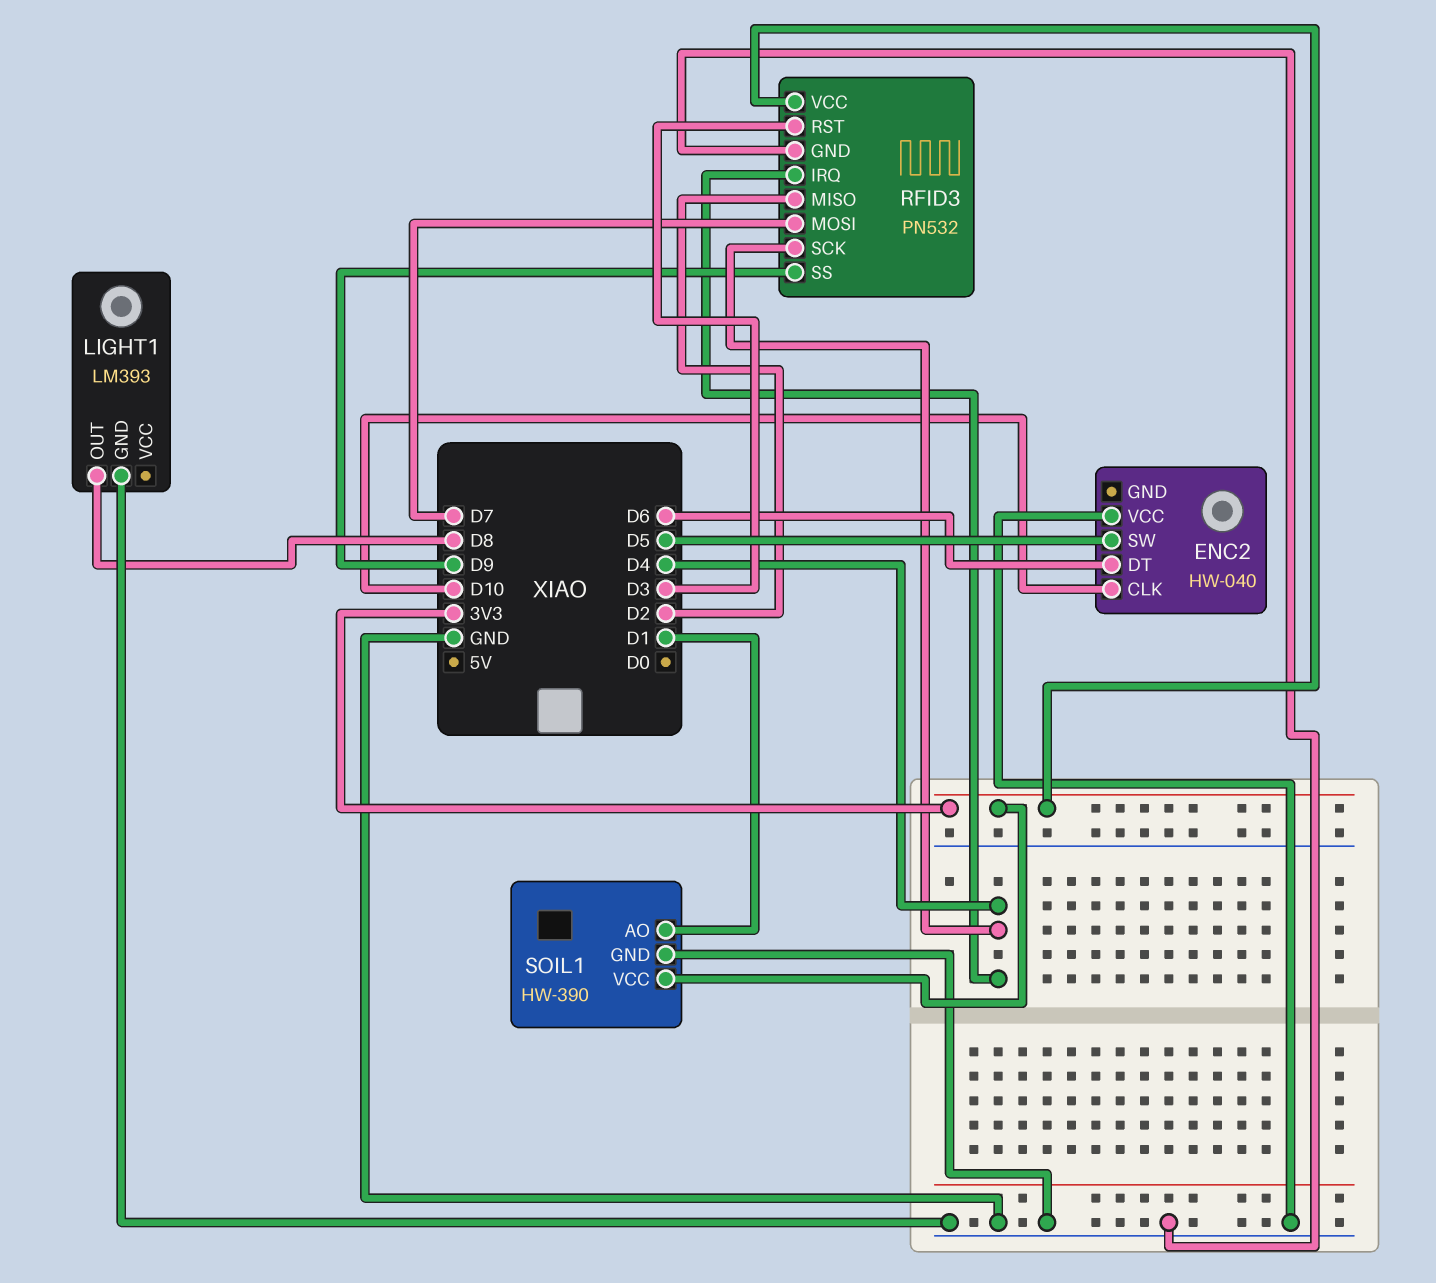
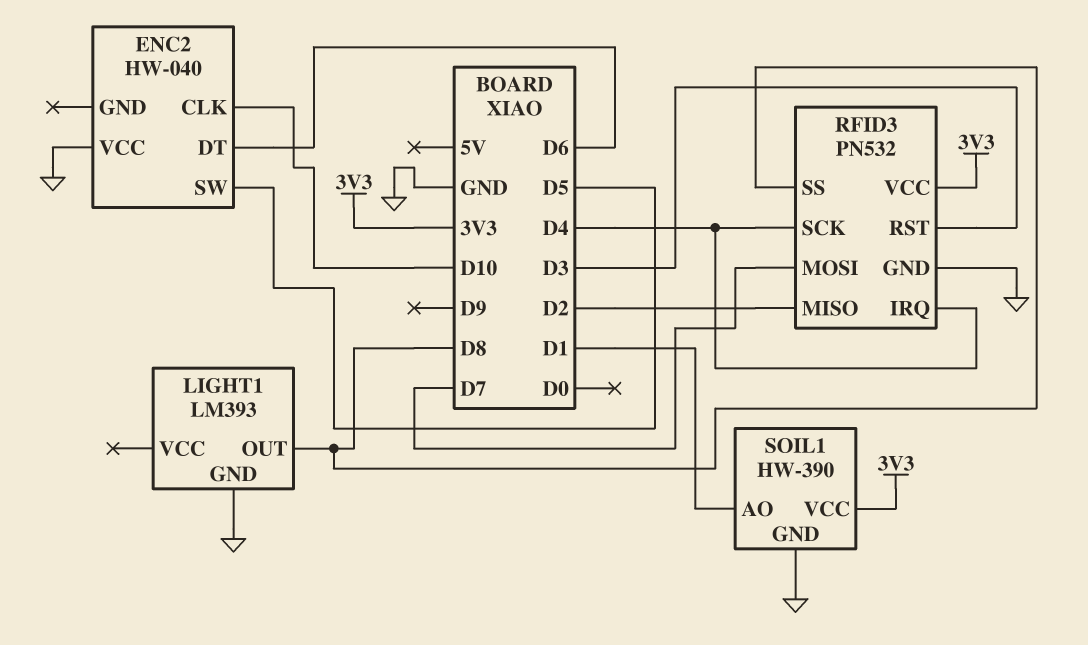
RFID3 pin SS: D9 -> D8

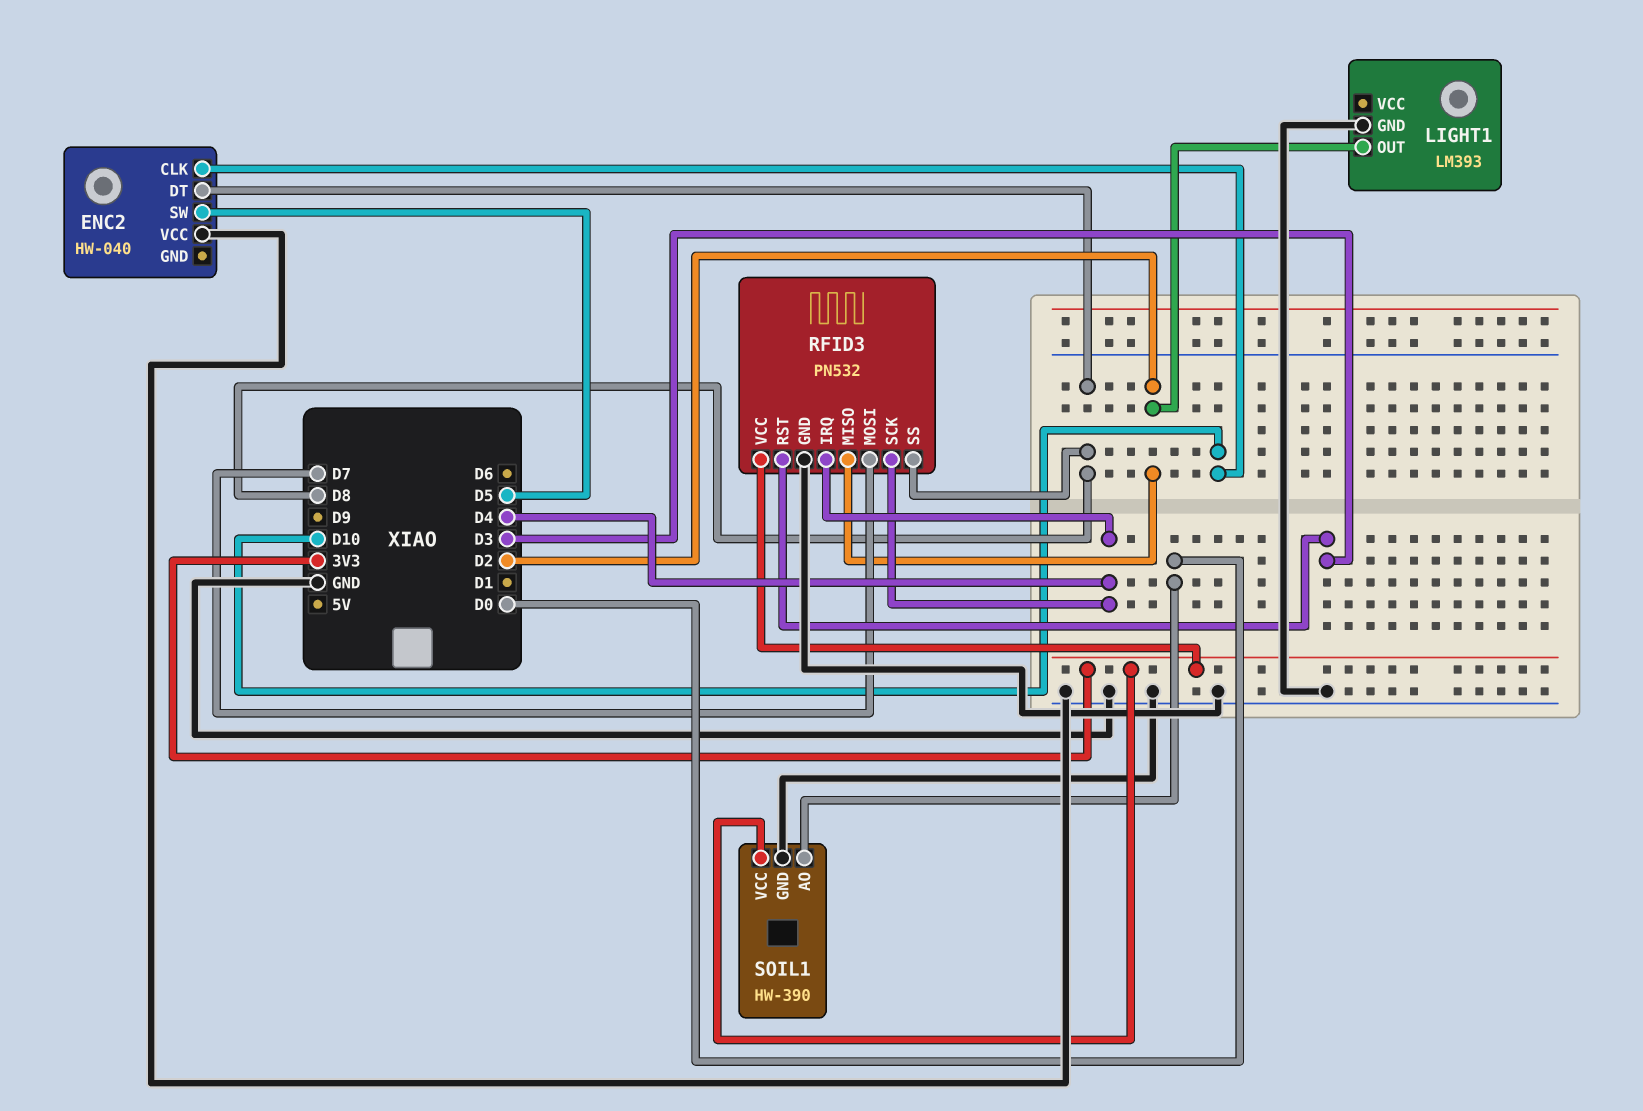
ENC2 pin DT: D6 -> D8
LIGHT1 pin OUT: D8 -> D2
SOIL1 pin AO: D1 -> D0

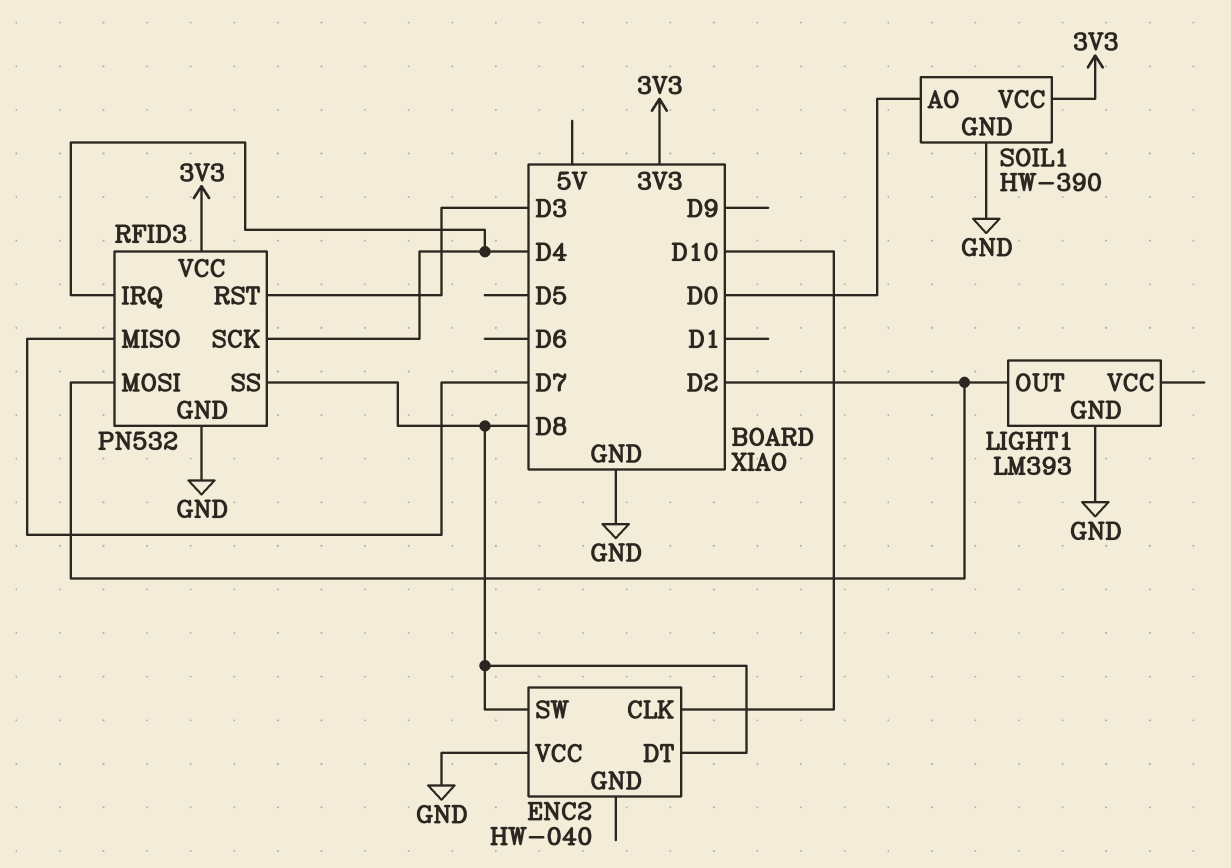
ENC2 pin SW: D5 -> D8
RFID3 pin MISO: D2 -> D7
RFID3 pin MOSI: D7 -> D2

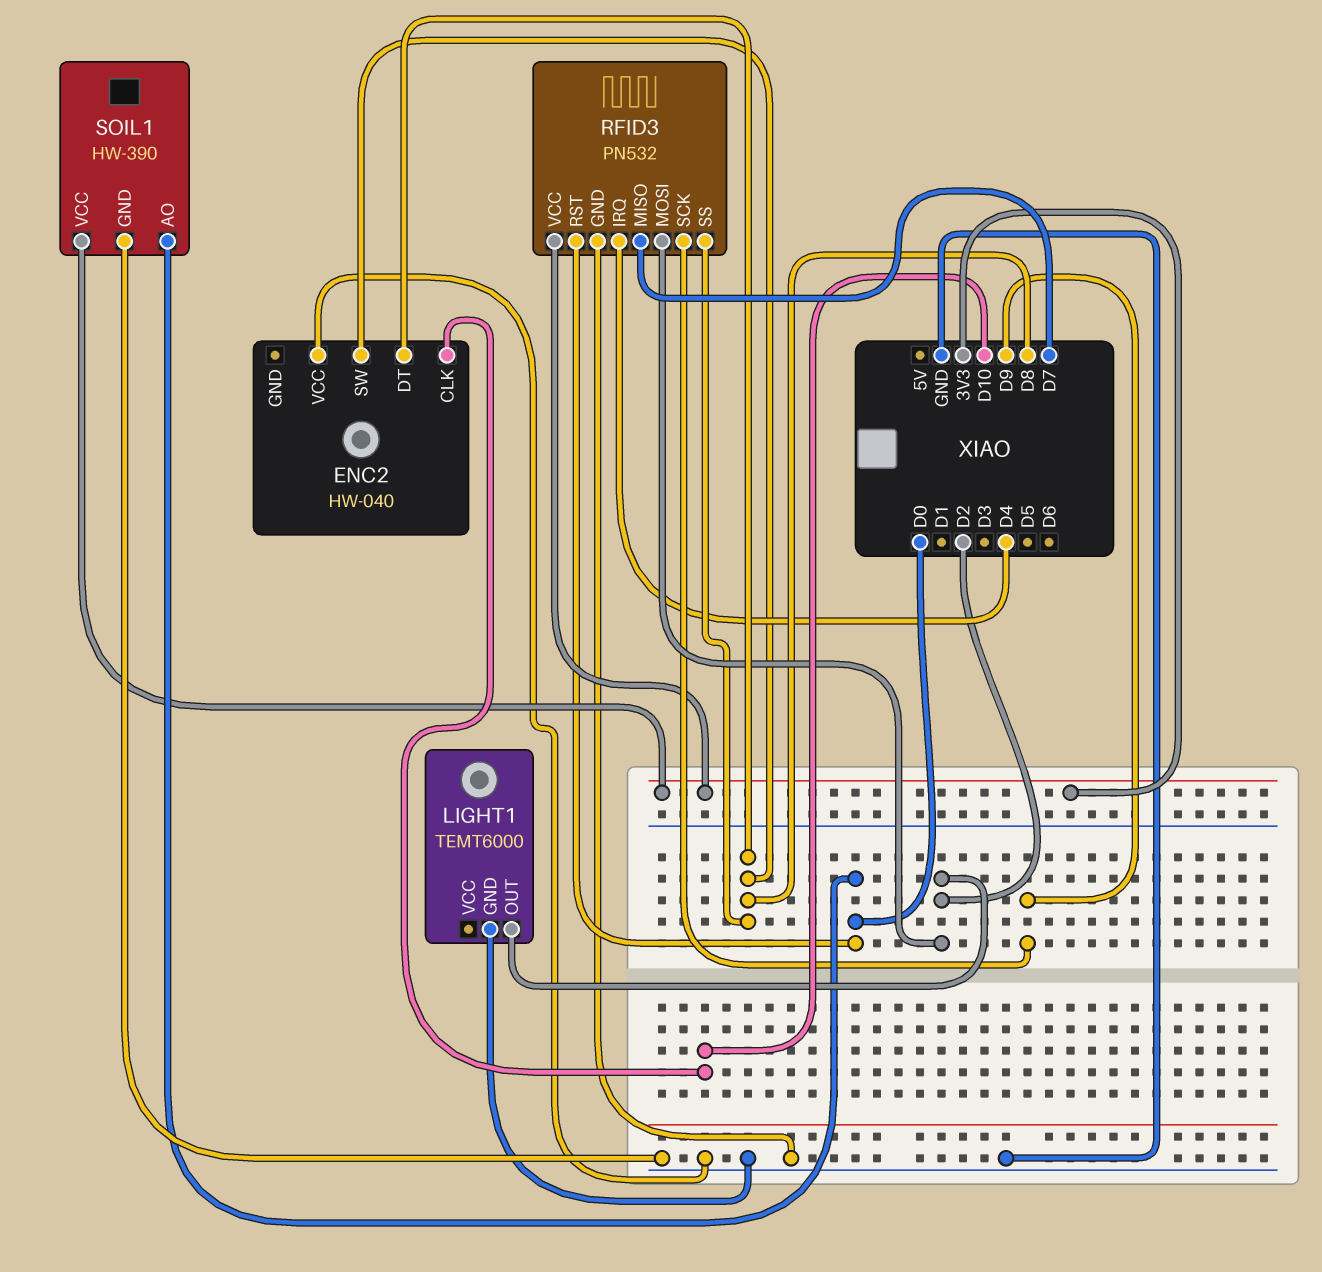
LIGHT1: LM393 -> TEMT6000
RFID3 pin RST: D3 -> D0
RFID3 pin SCK: D4 -> D9

